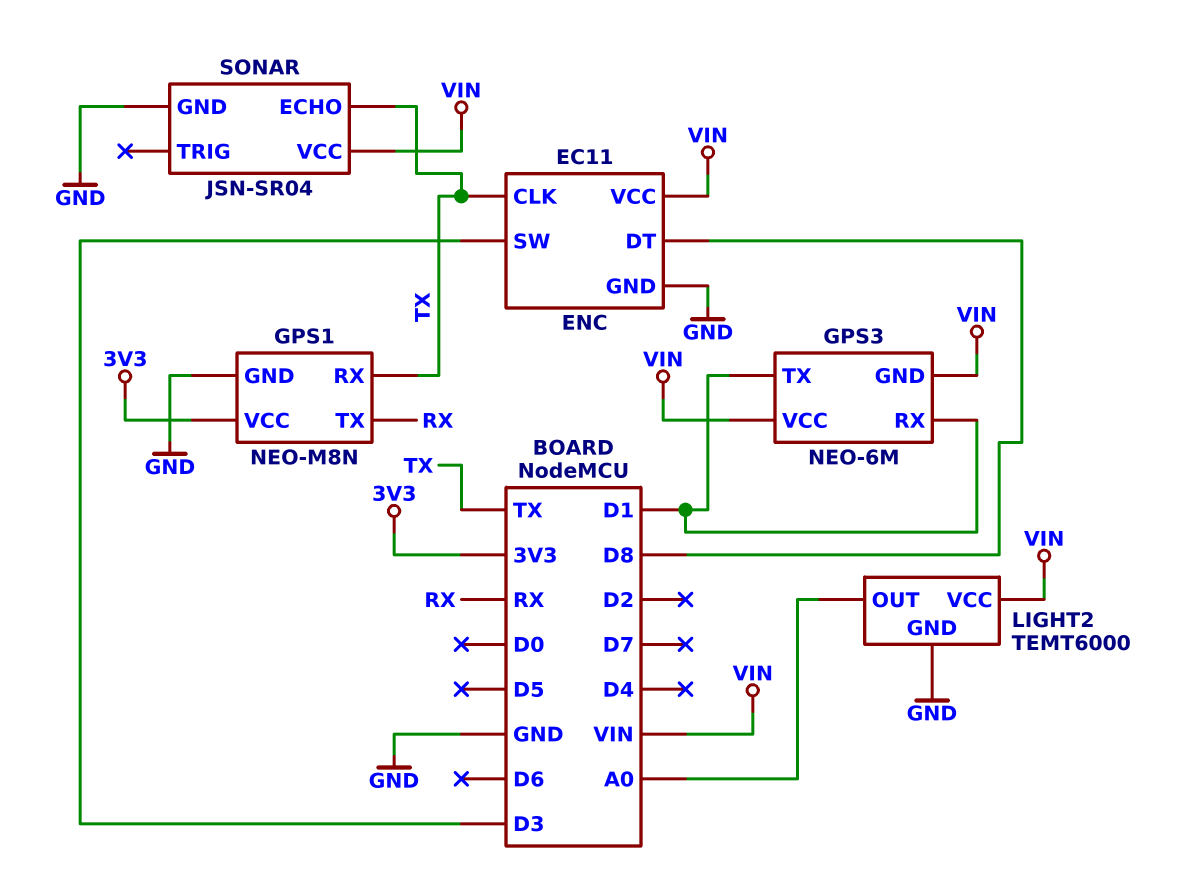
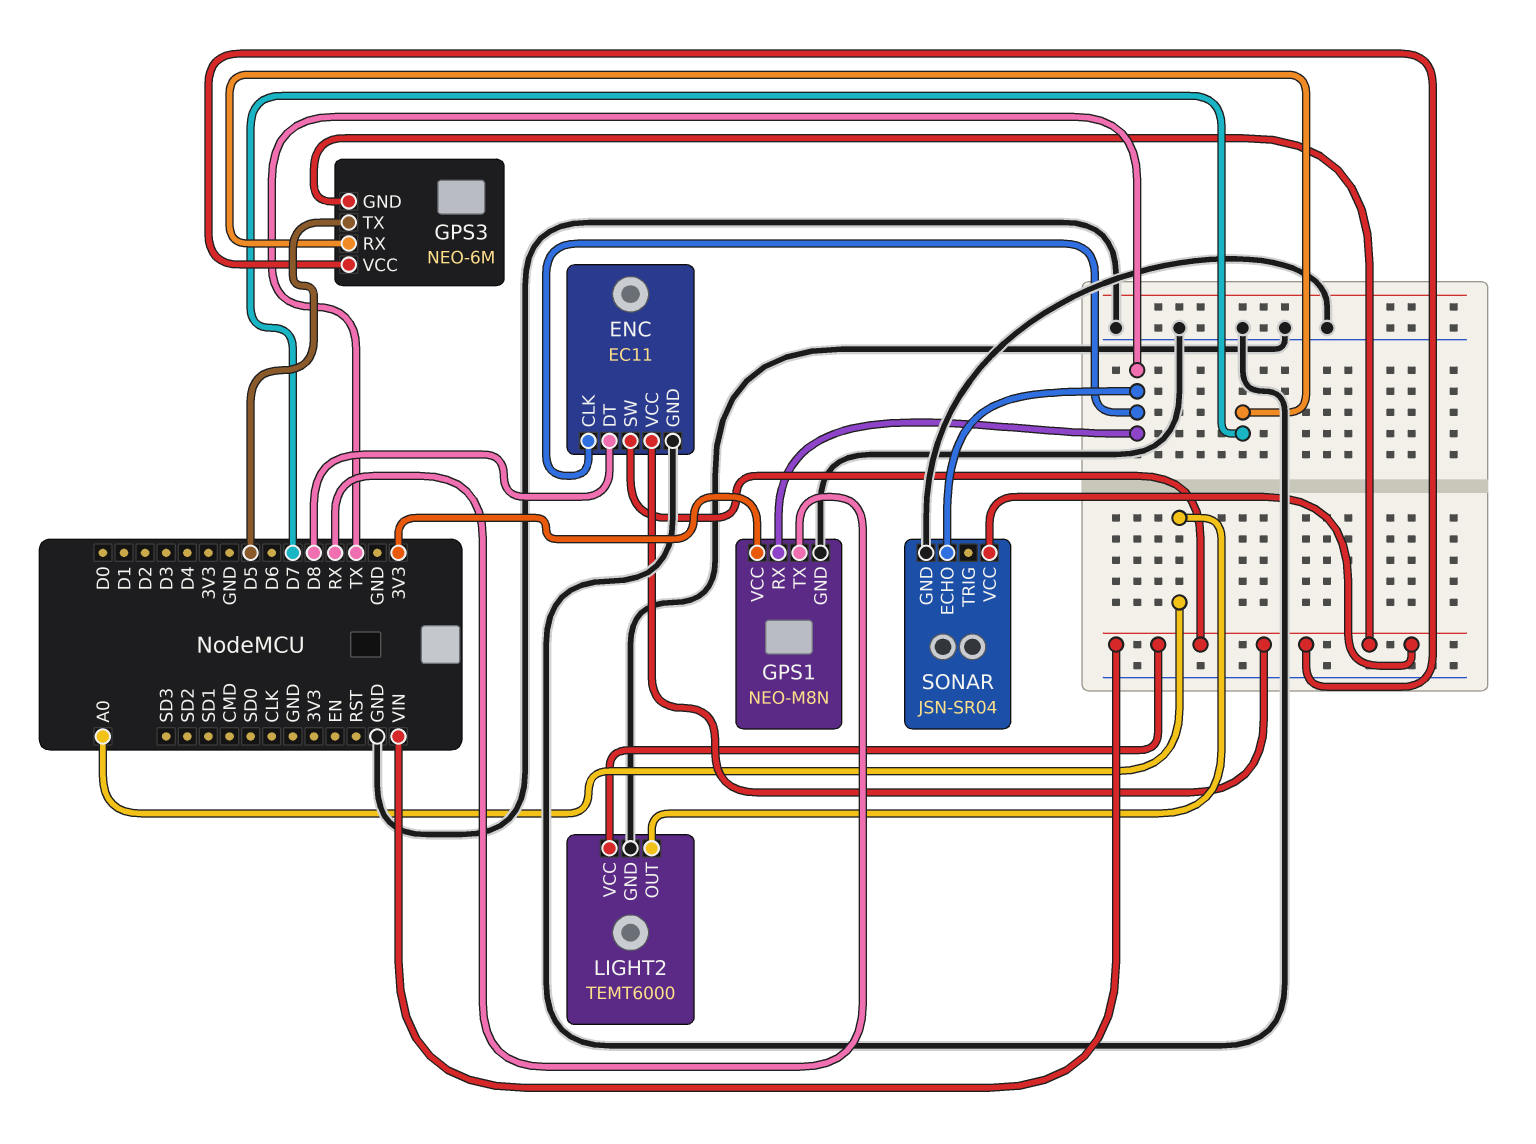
ENC pin SW: D3 -> VIN
GPS3 pin RX: D1 -> D7
GPS3 pin TX: D1 -> D5

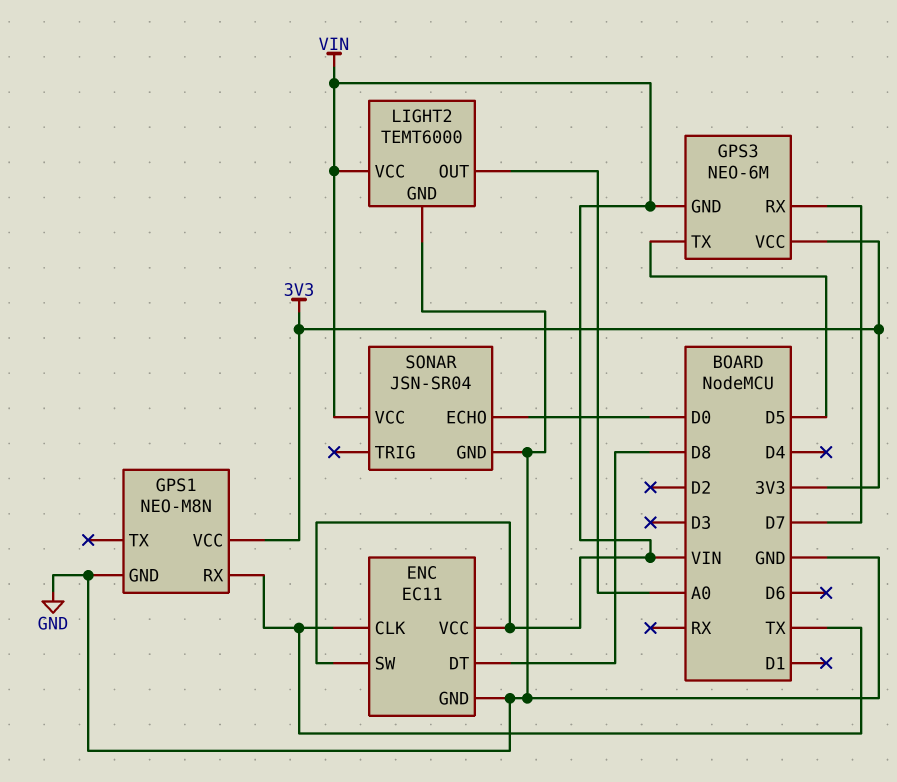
GPS1 pin TX: RX -> none
GPS3 pin VCC: VIN -> 3V3
SONAR pin ECHO: TX -> D0

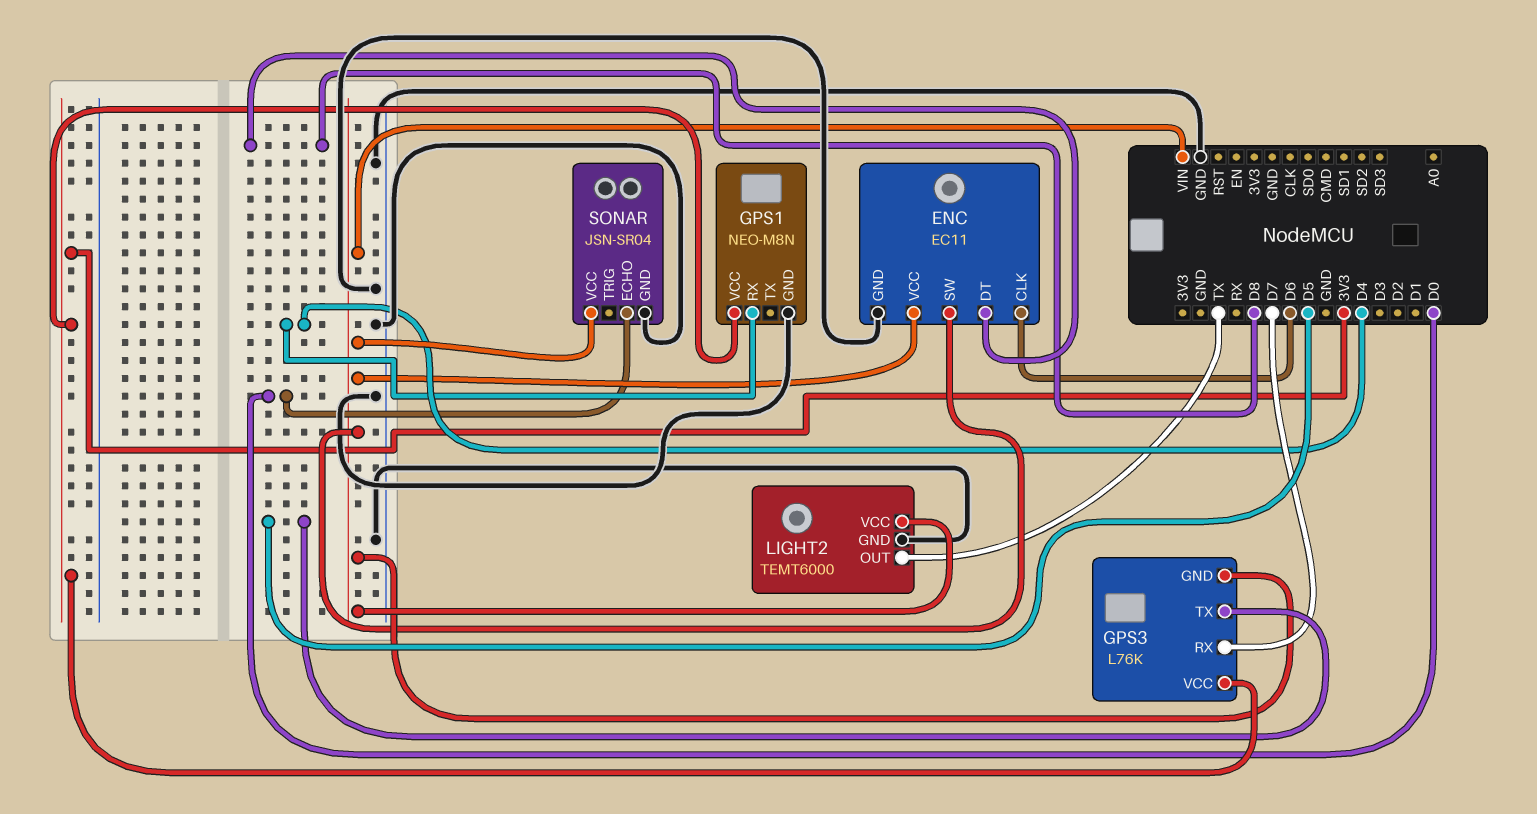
ENC pin CLK: TX -> D6
GPS1 pin RX: TX -> D4
GPS3: NEO-6M -> L76K
LIGHT2 pin OUT: A0 -> TX

